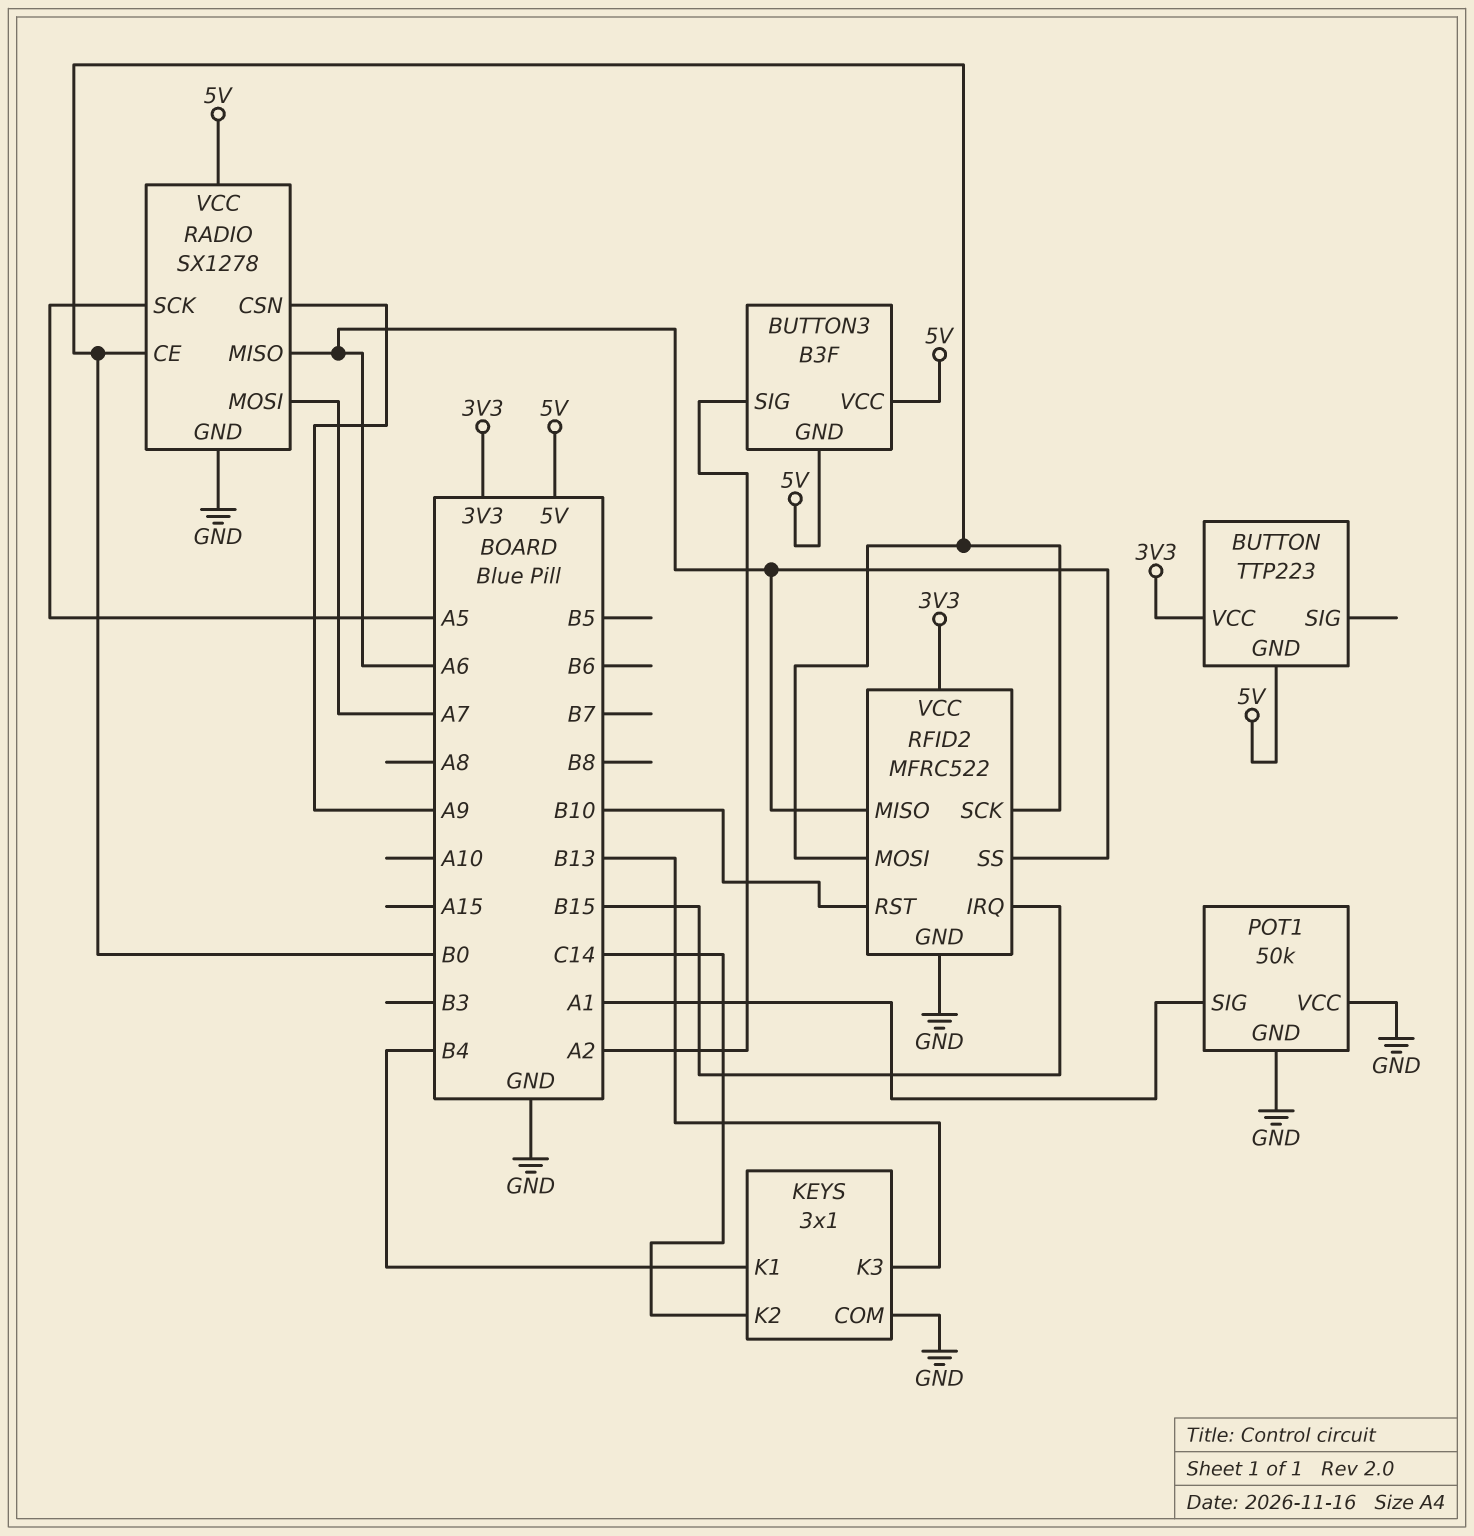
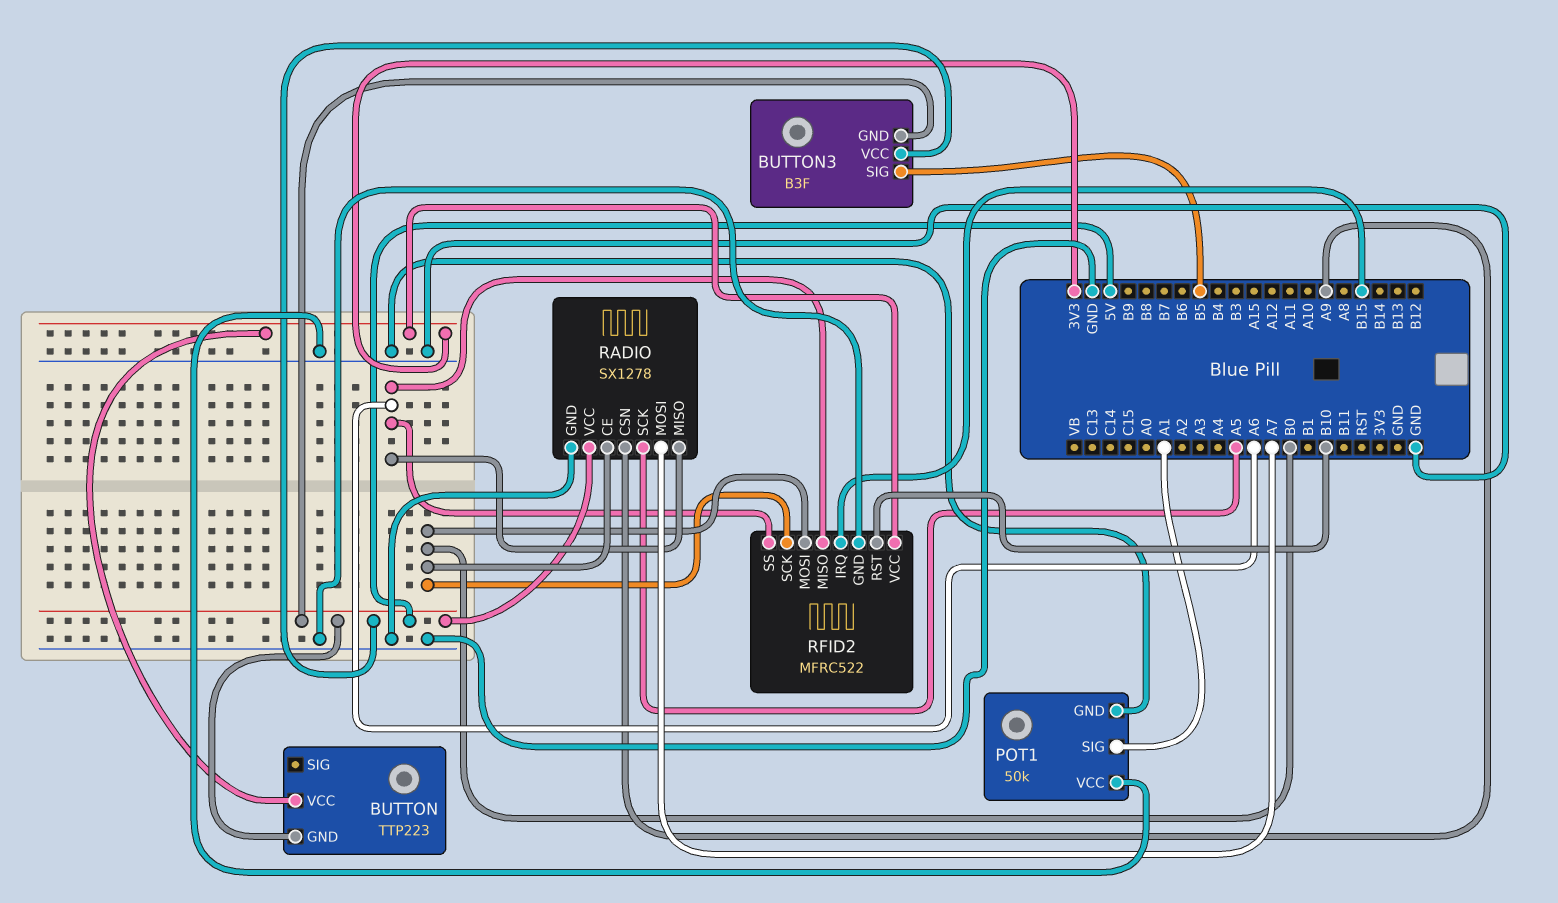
BUTTON3 pin SIG: A2 -> B5
KEYS: 3x1 -> none
KEYS pin COM: GND -> none
KEYS pin K1: B4 -> none
KEYS pin K2: C14 -> none
KEYS pin K3: B13 -> none

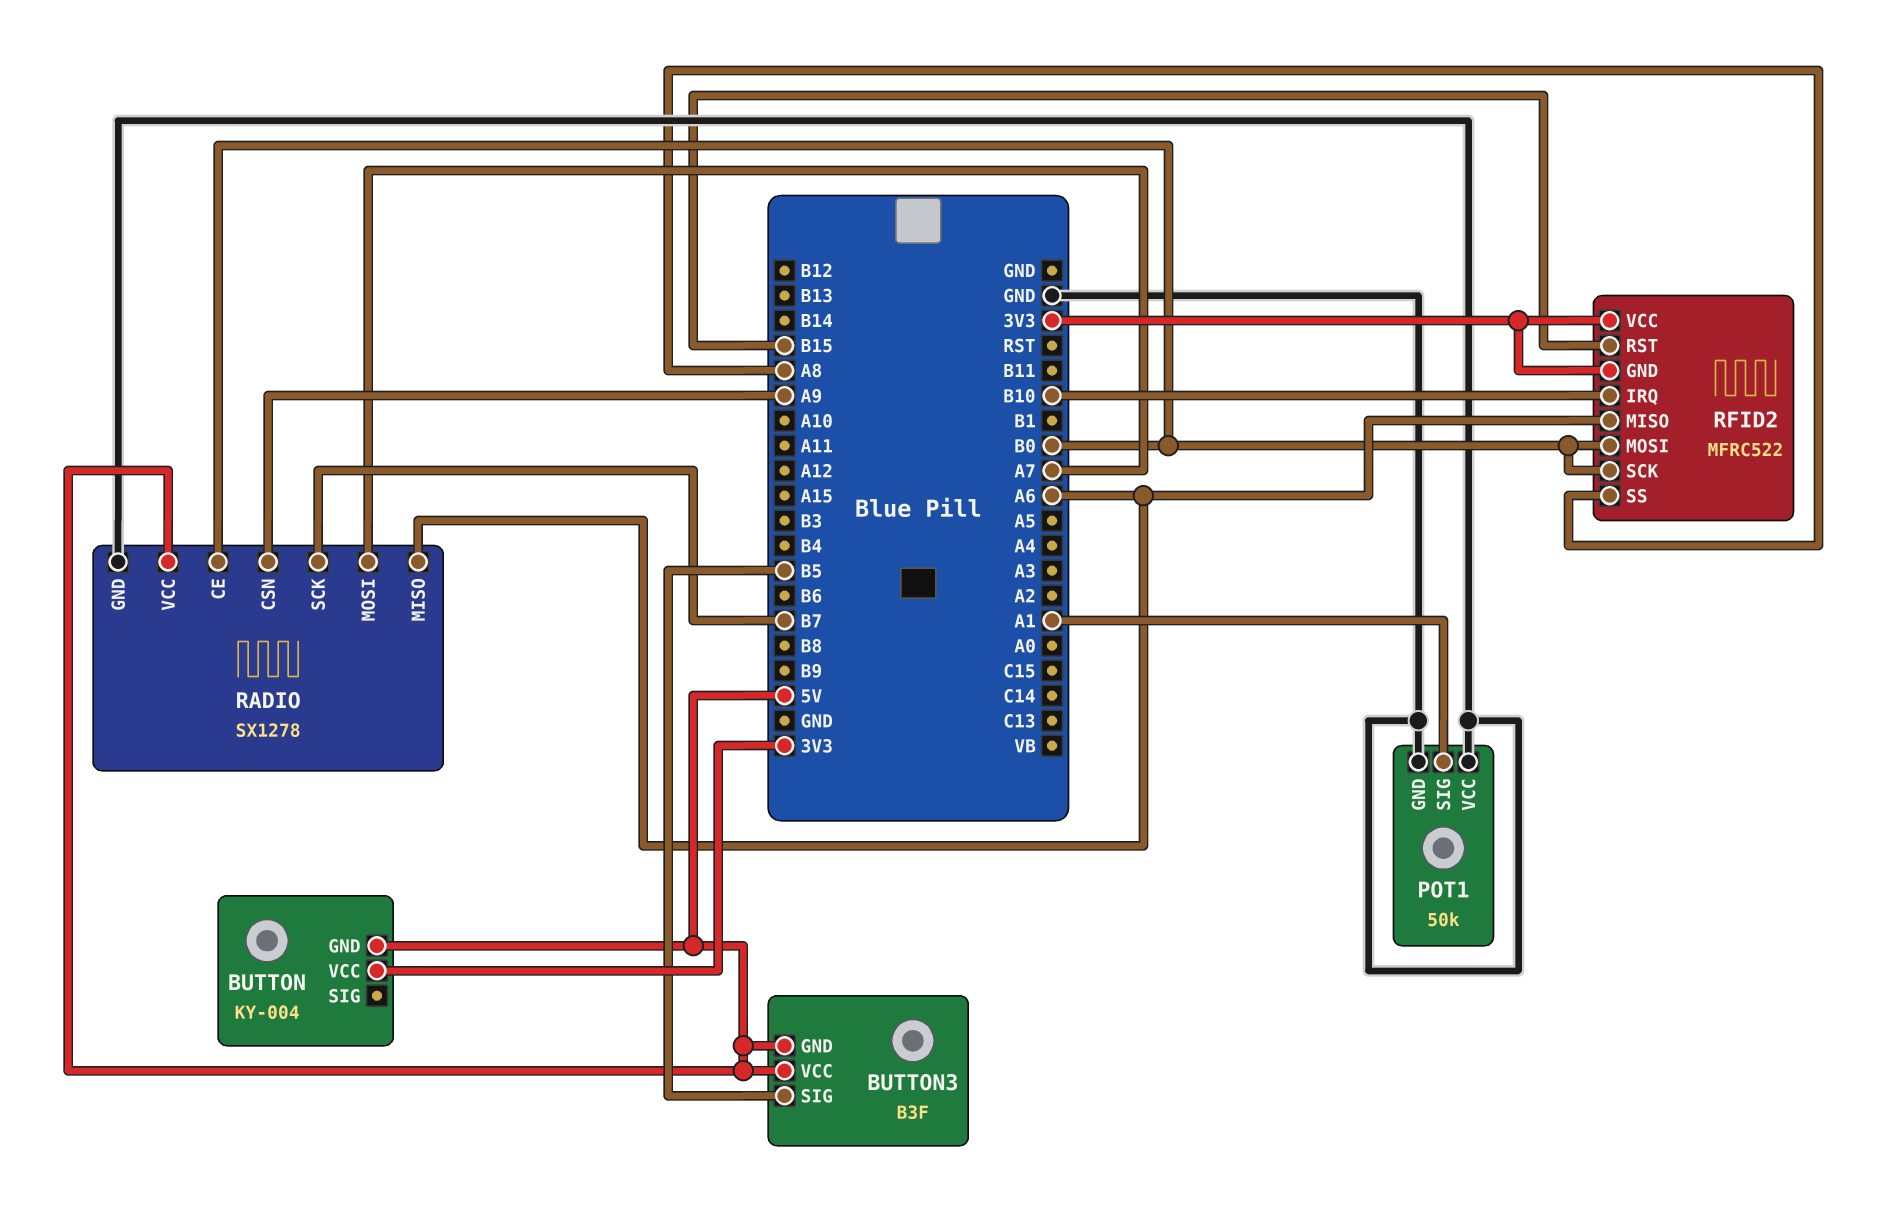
BUTTON: TTP223 -> KY-004
RADIO pin SCK: A5 -> B7
RFID2 pin GND: GND -> 3V3
RFID2 pin IRQ: B15 -> B10
RFID2 pin RST: B10 -> B15
RFID2 pin SS: A6 -> A8

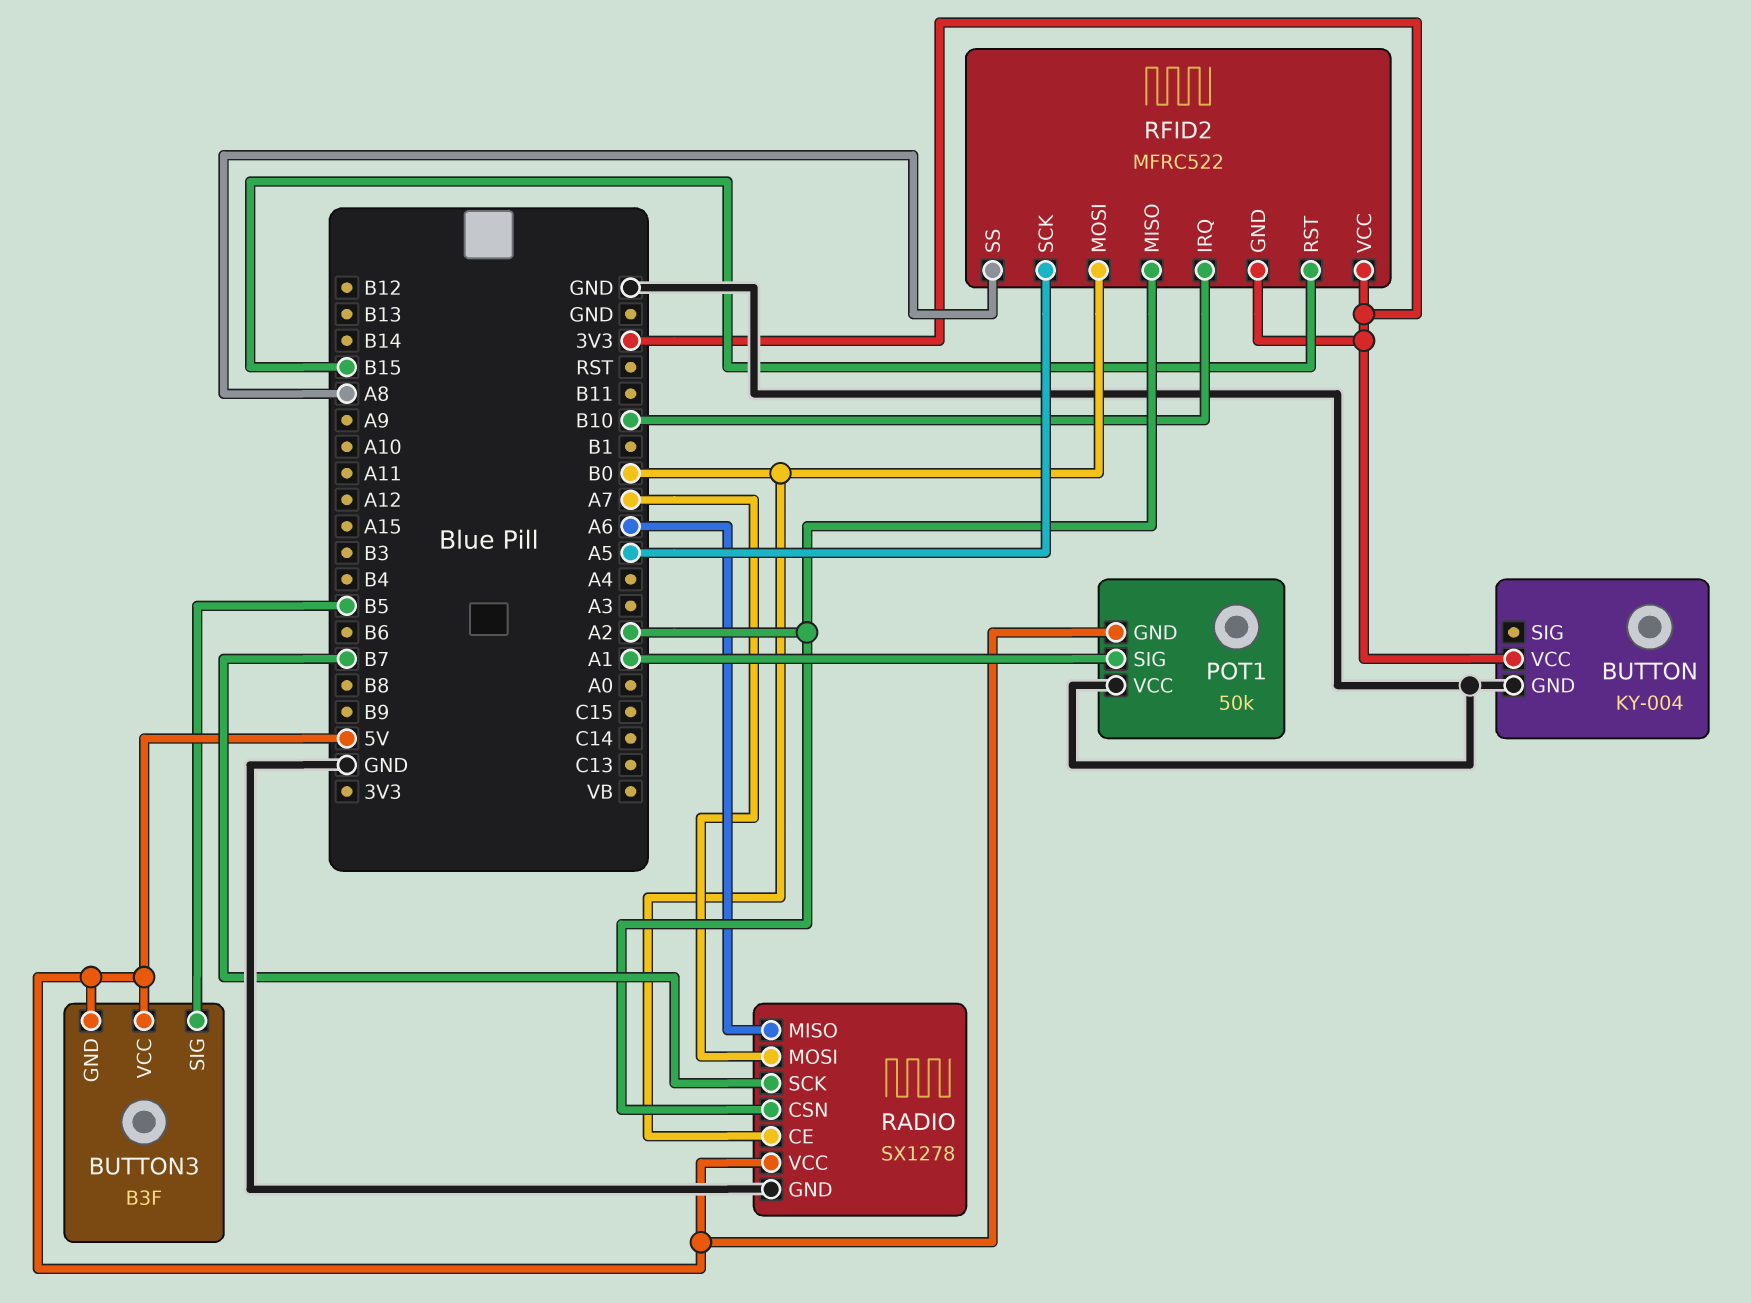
BUTTON pin GND: 5V -> GND
POT1 pin GND: GND -> 5V
RADIO pin CSN: A9 -> A2
RFID2 pin MISO: A6 -> A2
RFID2 pin SCK: B0 -> A5

